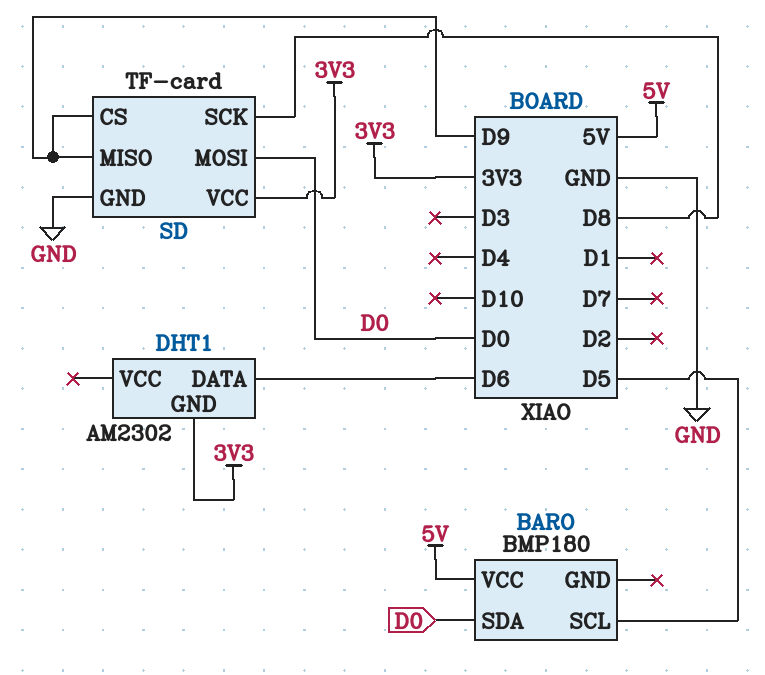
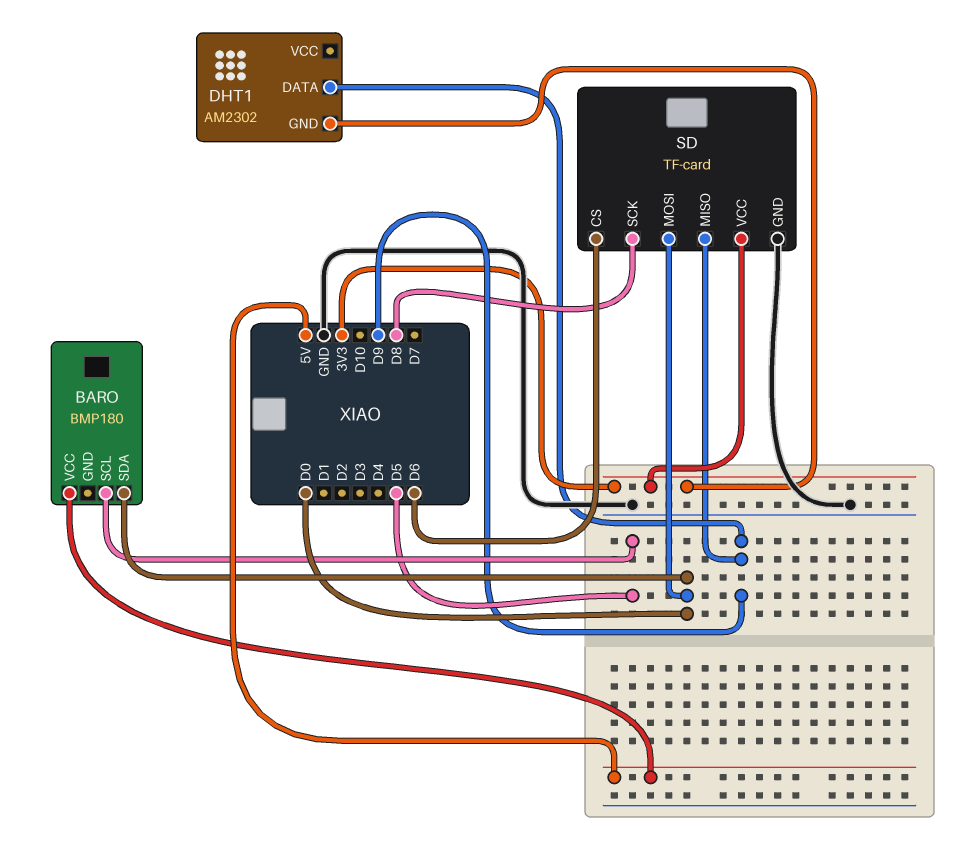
DHT1 pin DATA: D6 -> D9
SD pin CS: D9 -> D6

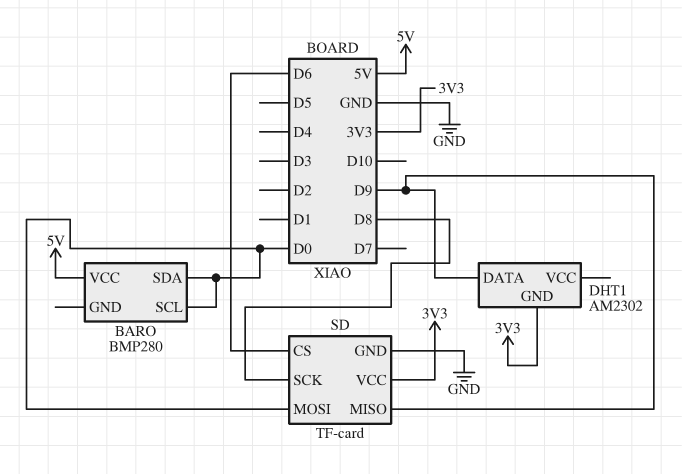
BARO: BMP180 -> BMP280
BARO pin SCL: D5 -> D0

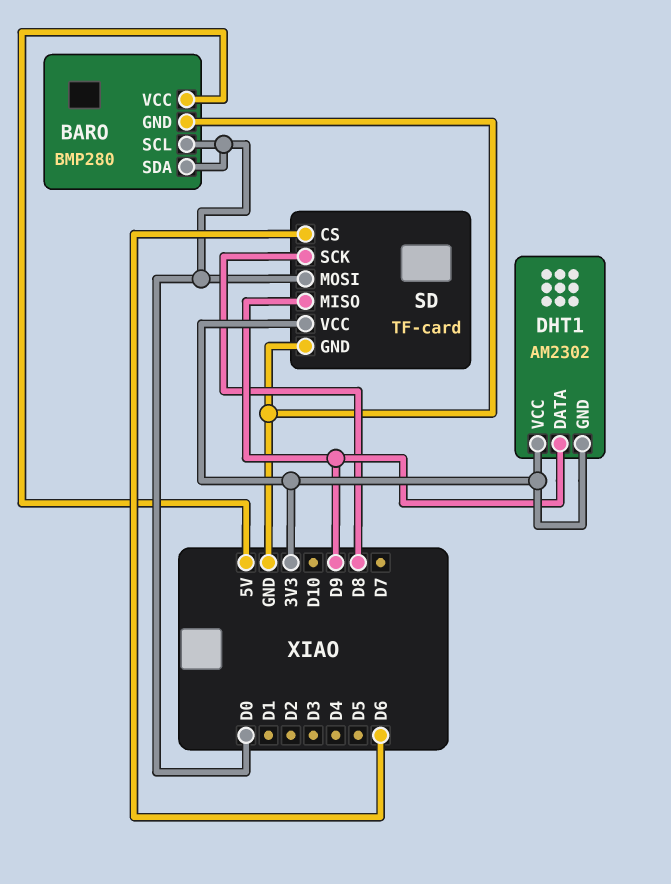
BARO pin GND: none -> GND
DHT1 pin VCC: none -> 3V3

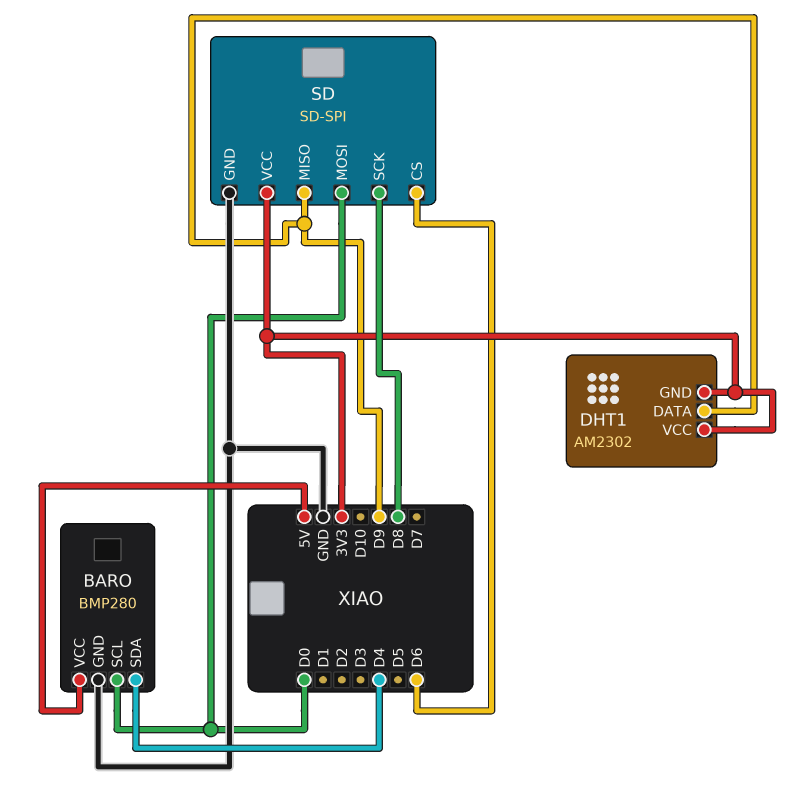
BARO pin SDA: D0 -> D4
SD: TF-card -> SD-SPI

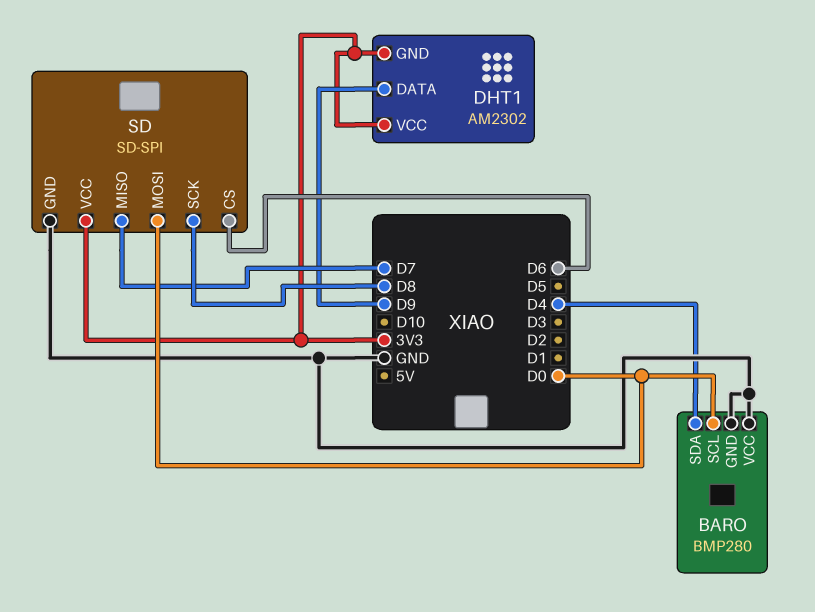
BARO pin VCC: 5V -> GND
SD pin MISO: D9 -> D7

